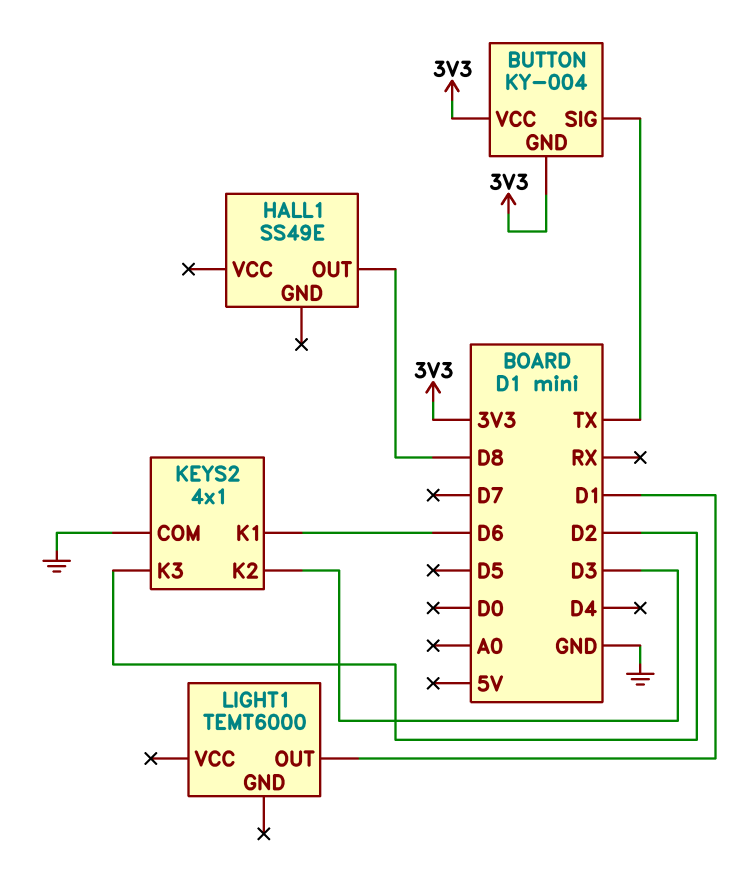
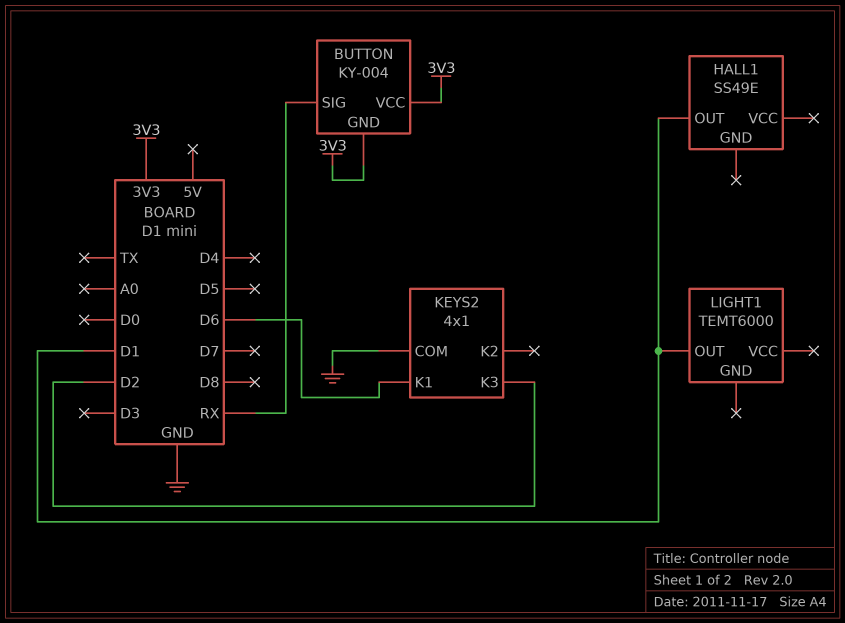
BUTTON pin SIG: TX -> RX
HALL1 pin OUT: D8 -> D1
KEYS2 pin K2: D3 -> none

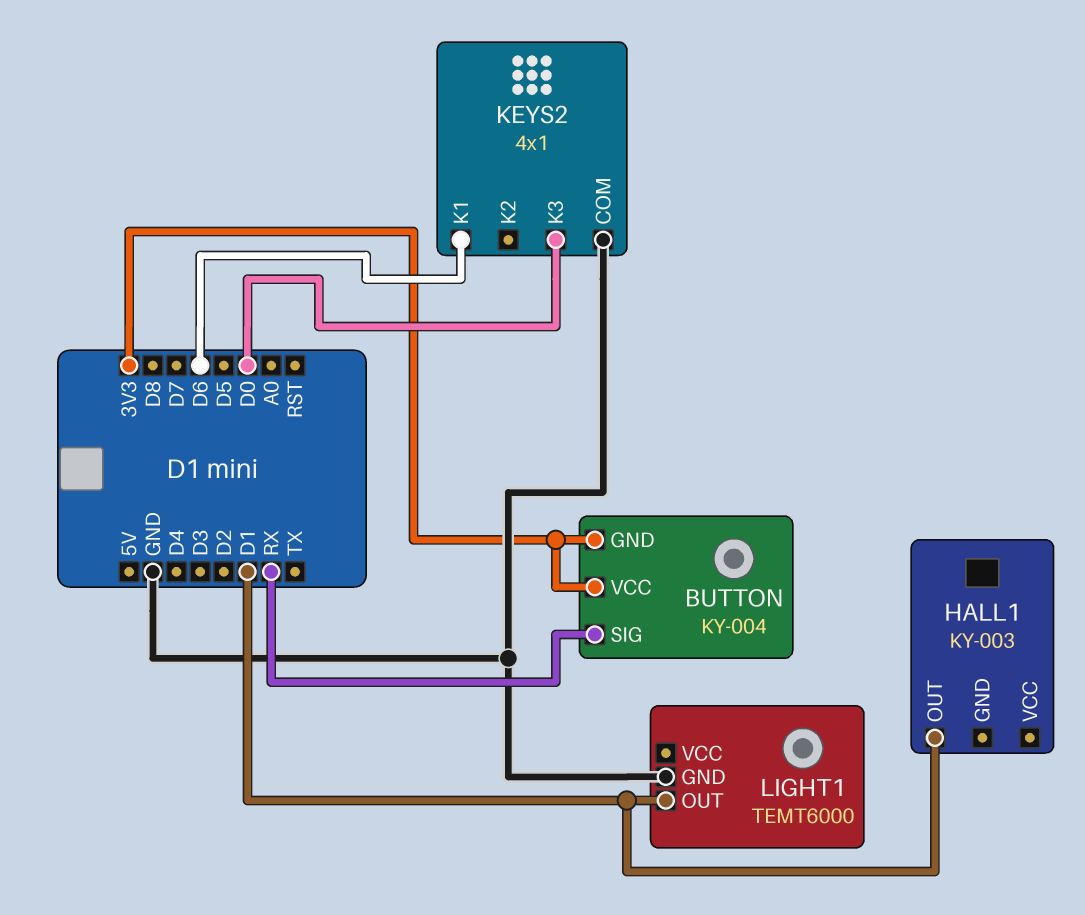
HALL1: SS49E -> KY-003
KEYS2 pin K3: D2 -> D0
LIGHT1 pin GND: none -> GND

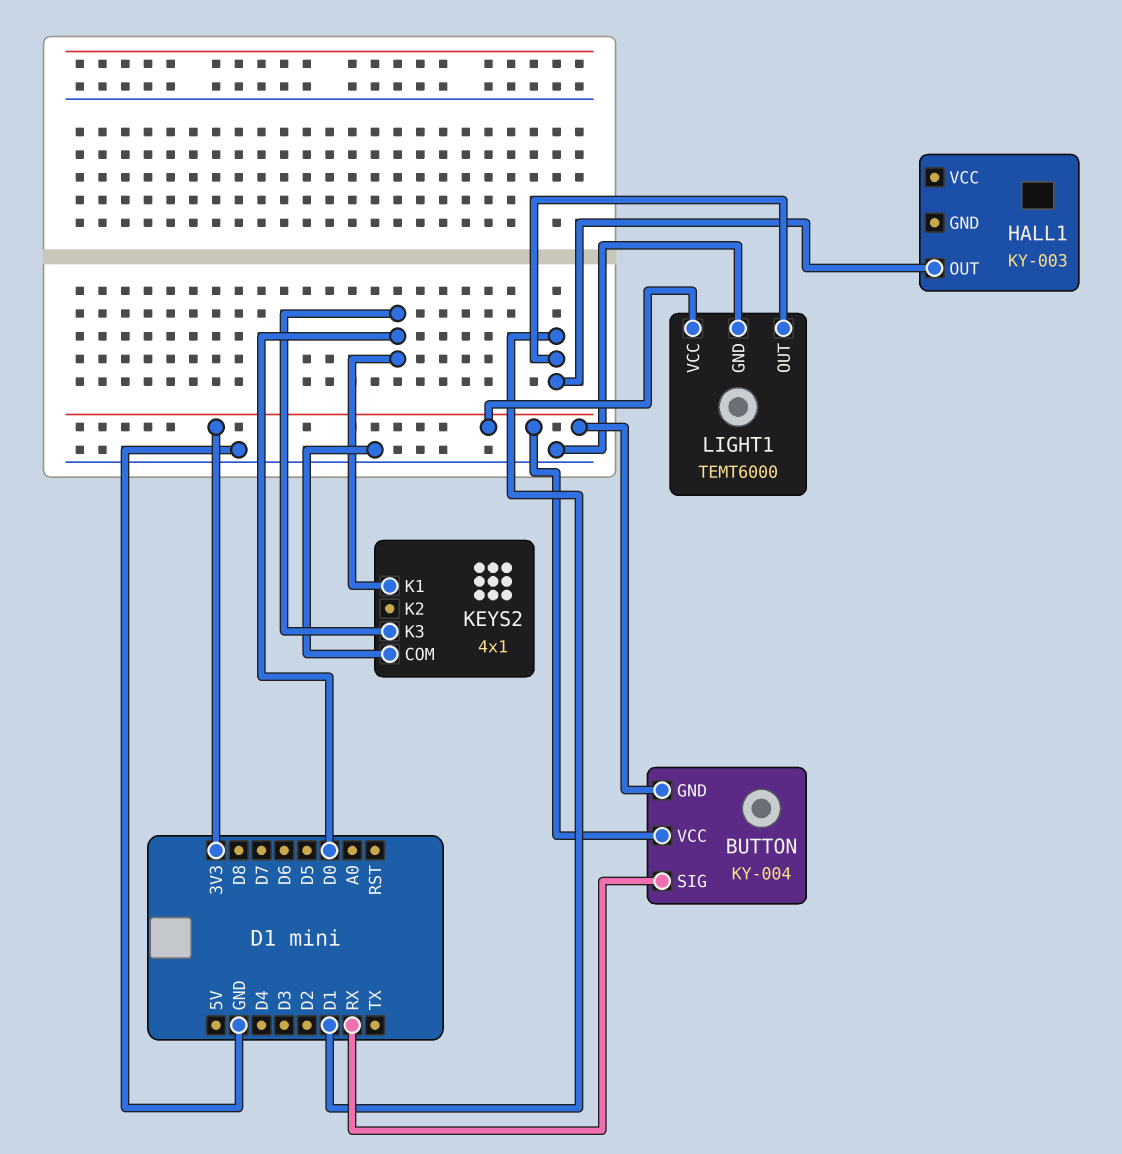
KEYS2 pin K1: D6 -> D0
LIGHT1 pin VCC: none -> 3V3

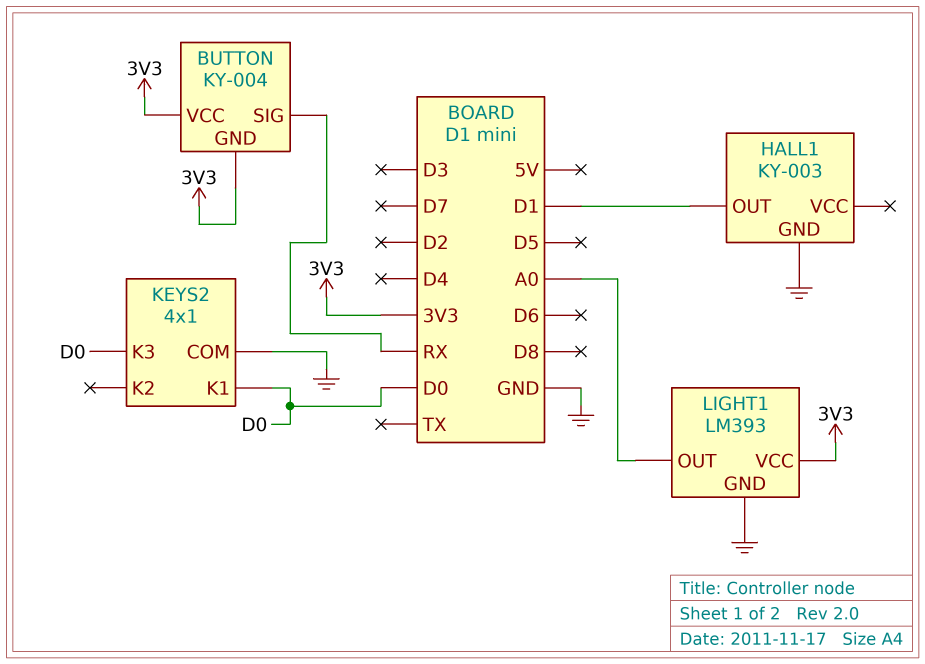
HALL1 pin GND: none -> GND
LIGHT1: TEMT6000 -> LM393
LIGHT1 pin OUT: D1 -> A0

